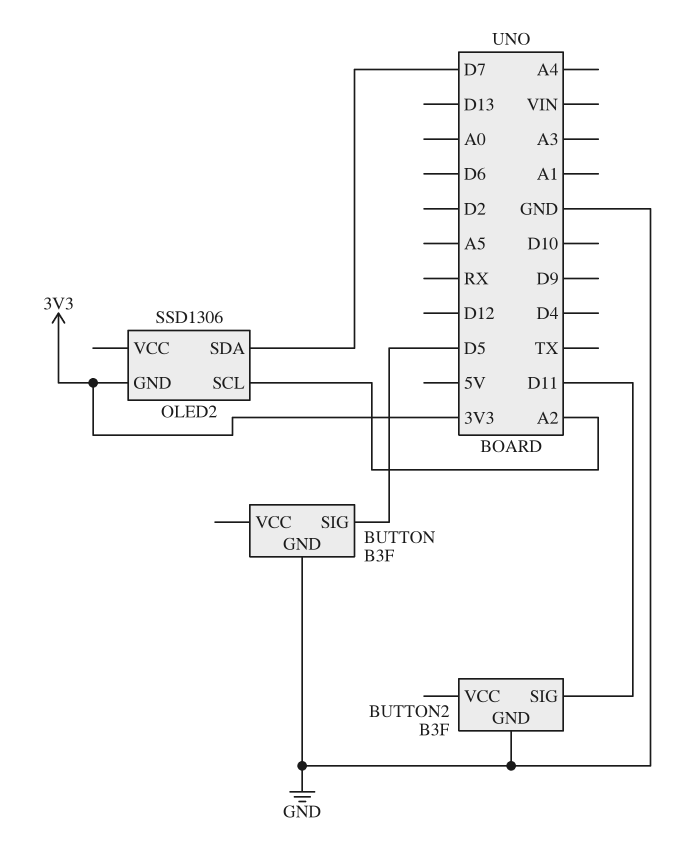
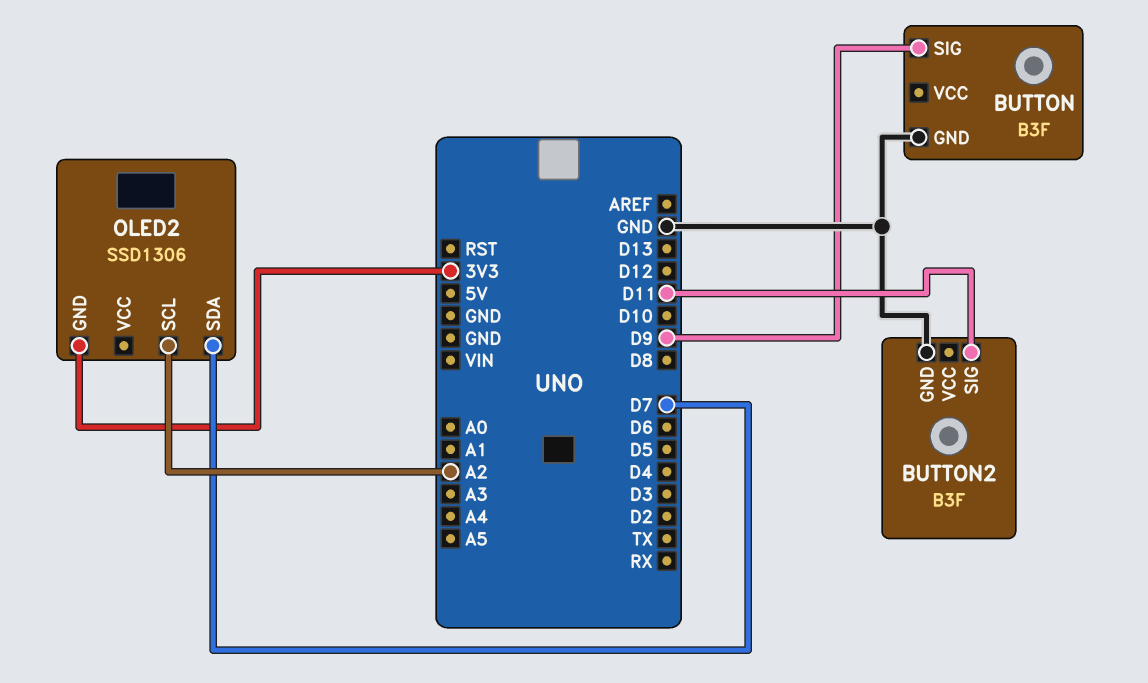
BUTTON pin SIG: D5 -> D9

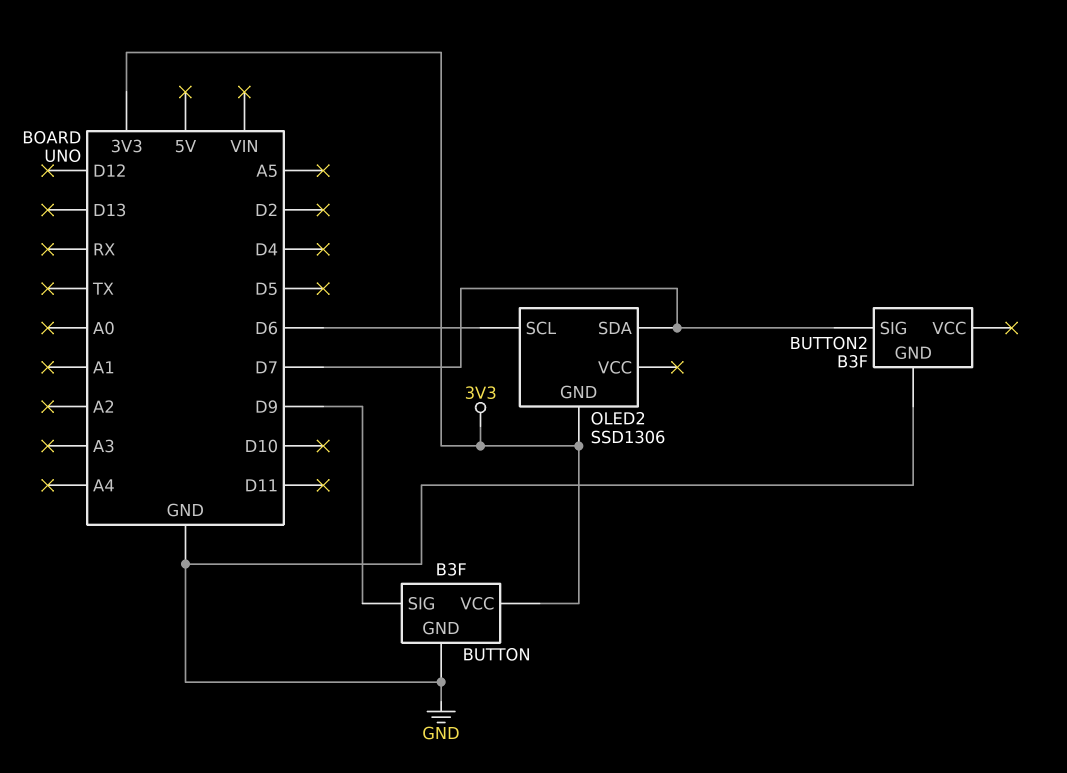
BUTTON pin VCC: none -> 3V3
BUTTON2 pin SIG: D11 -> D7
OLED2 pin SCL: A2 -> D6

